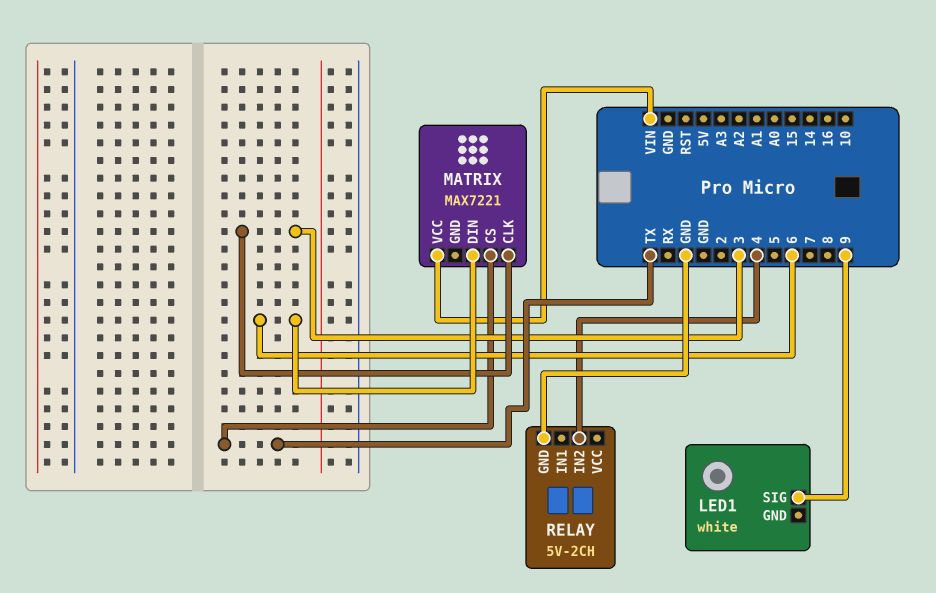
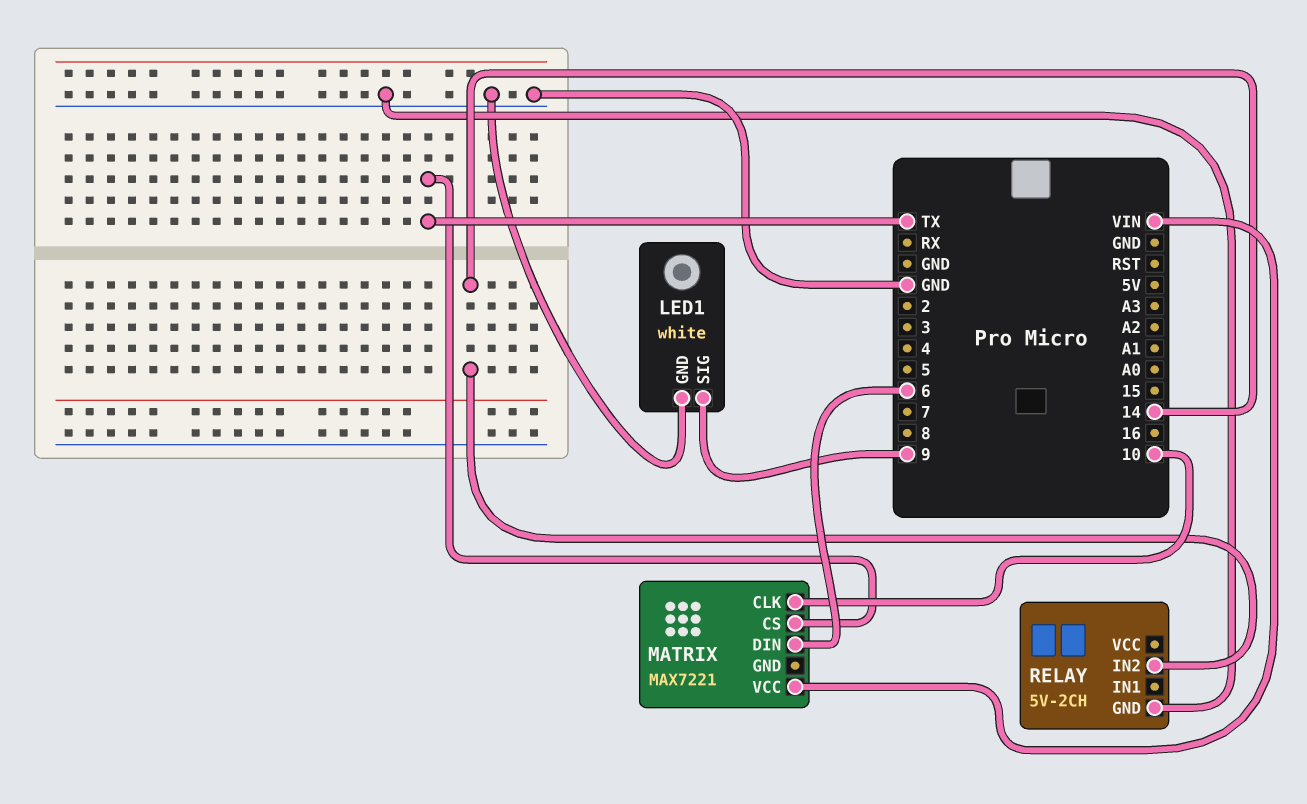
LED1 pin GND: none -> GND
MATRIX pin CLK: 3 -> 10
RELAY pin IN2: 4 -> 14

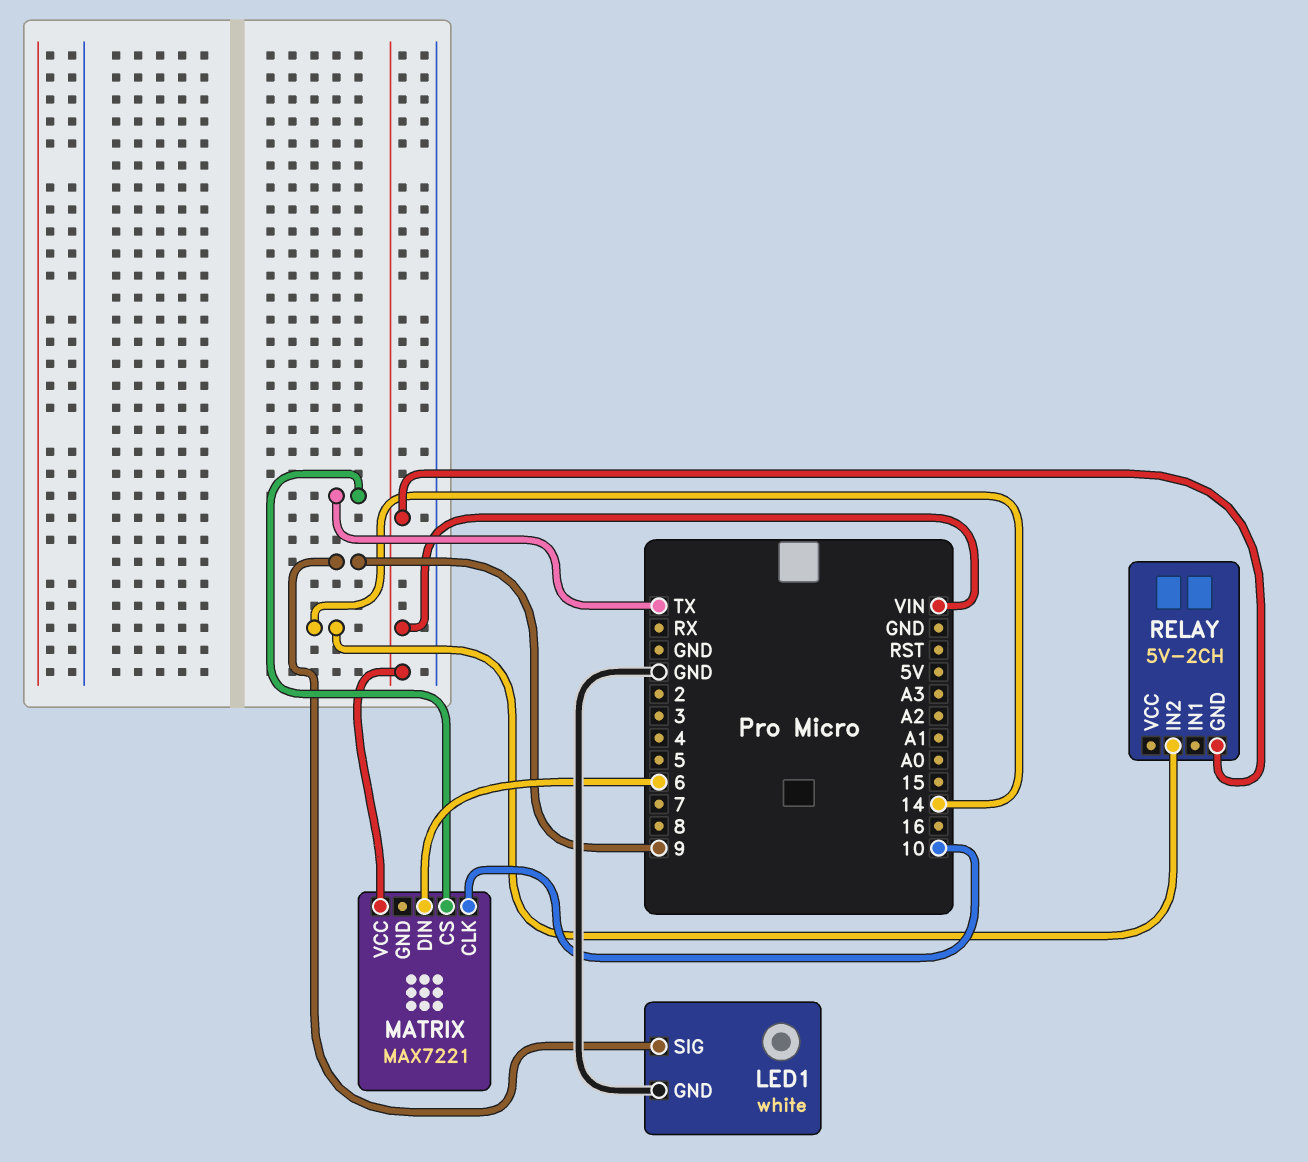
RELAY pin GND: GND -> VIN

